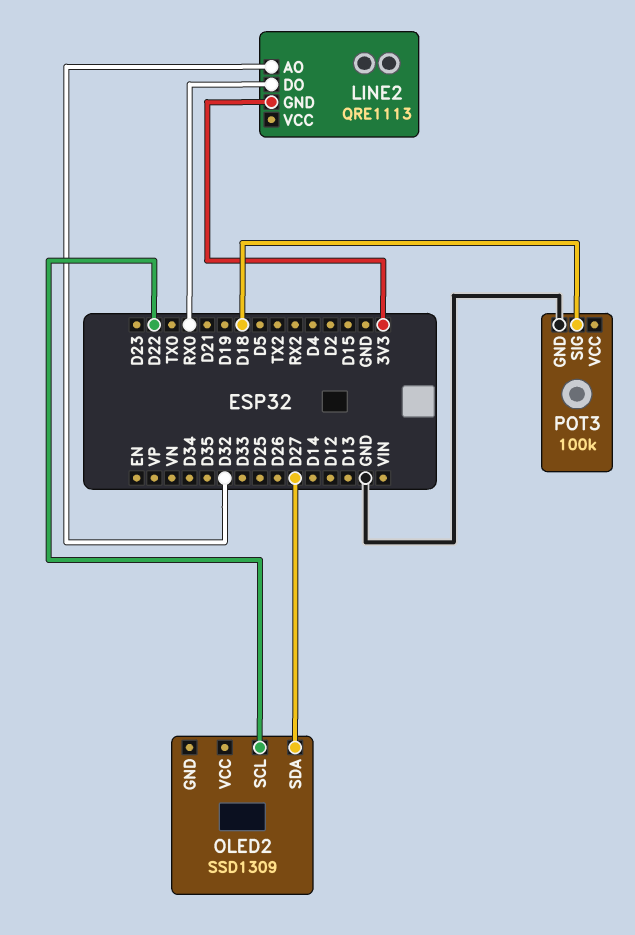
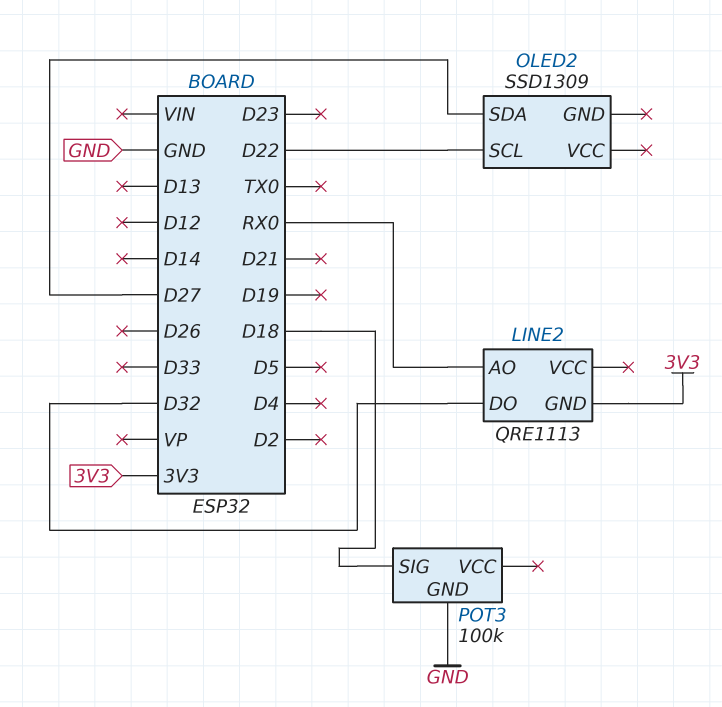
LINE2 pin AO: D32 -> RX0
LINE2 pin DO: RX0 -> D32

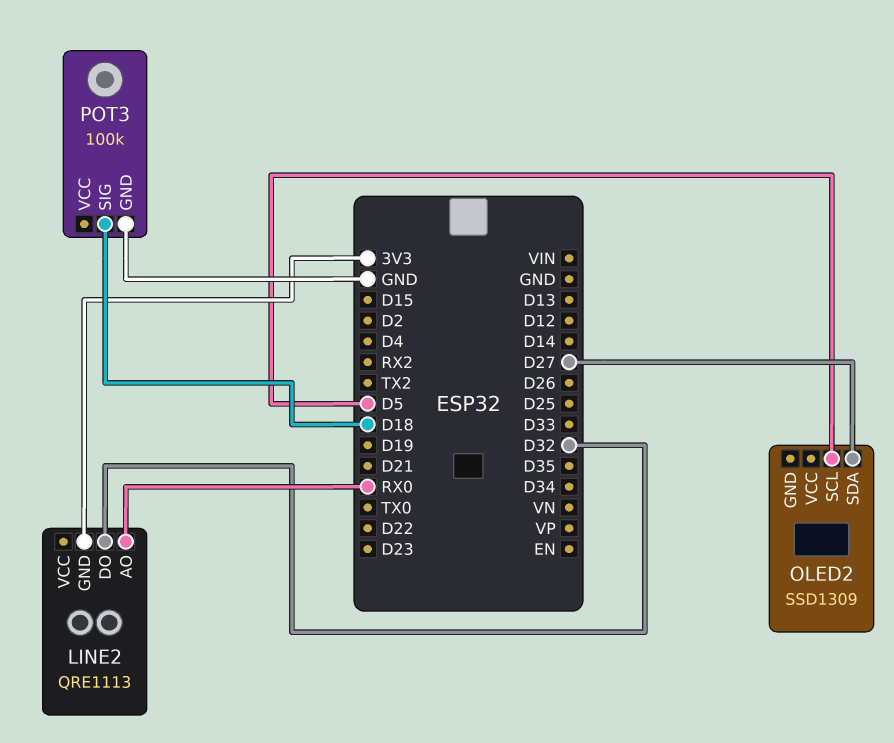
OLED2 pin SCL: D22 -> D5

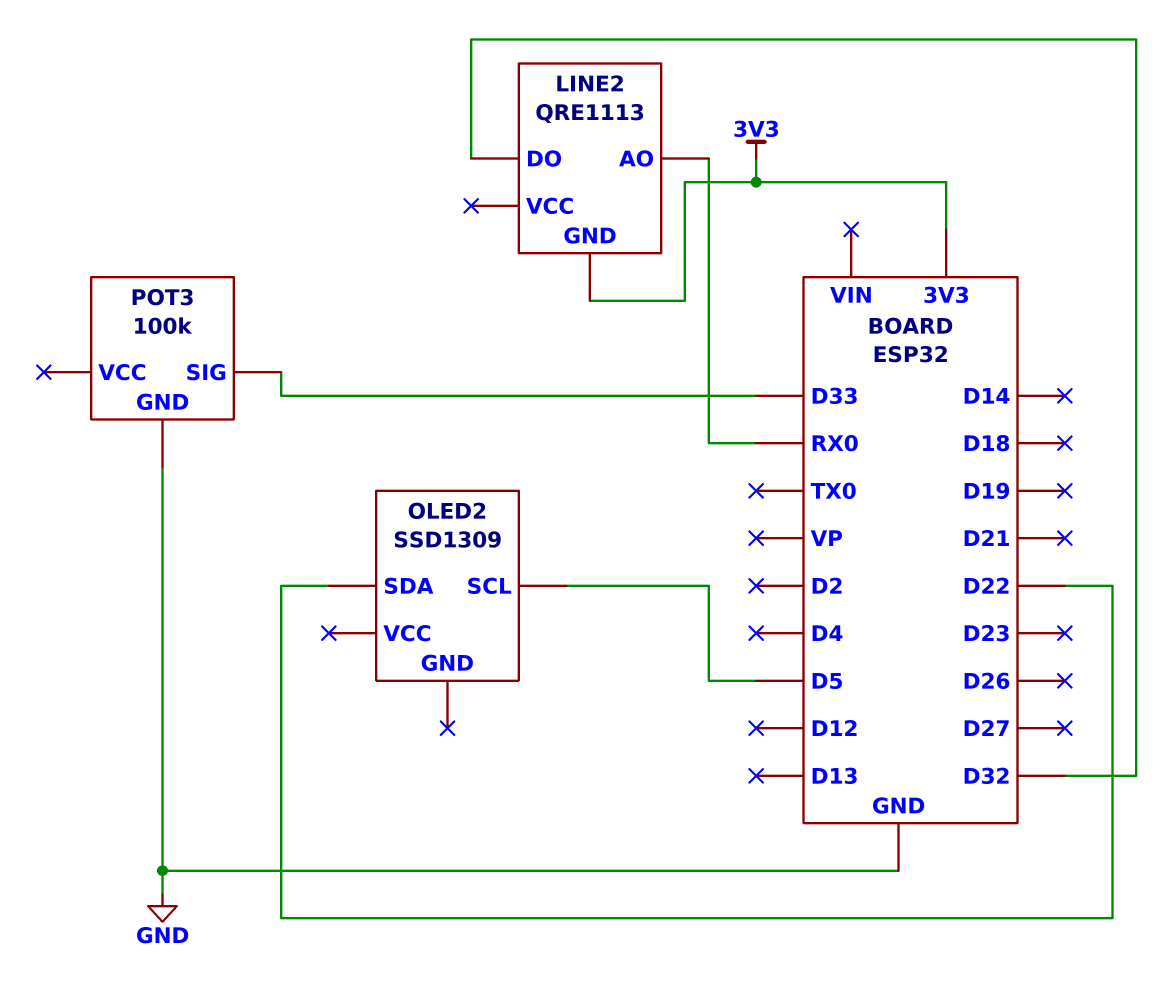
OLED2 pin SDA: D27 -> D22
POT3 pin SIG: D18 -> D33

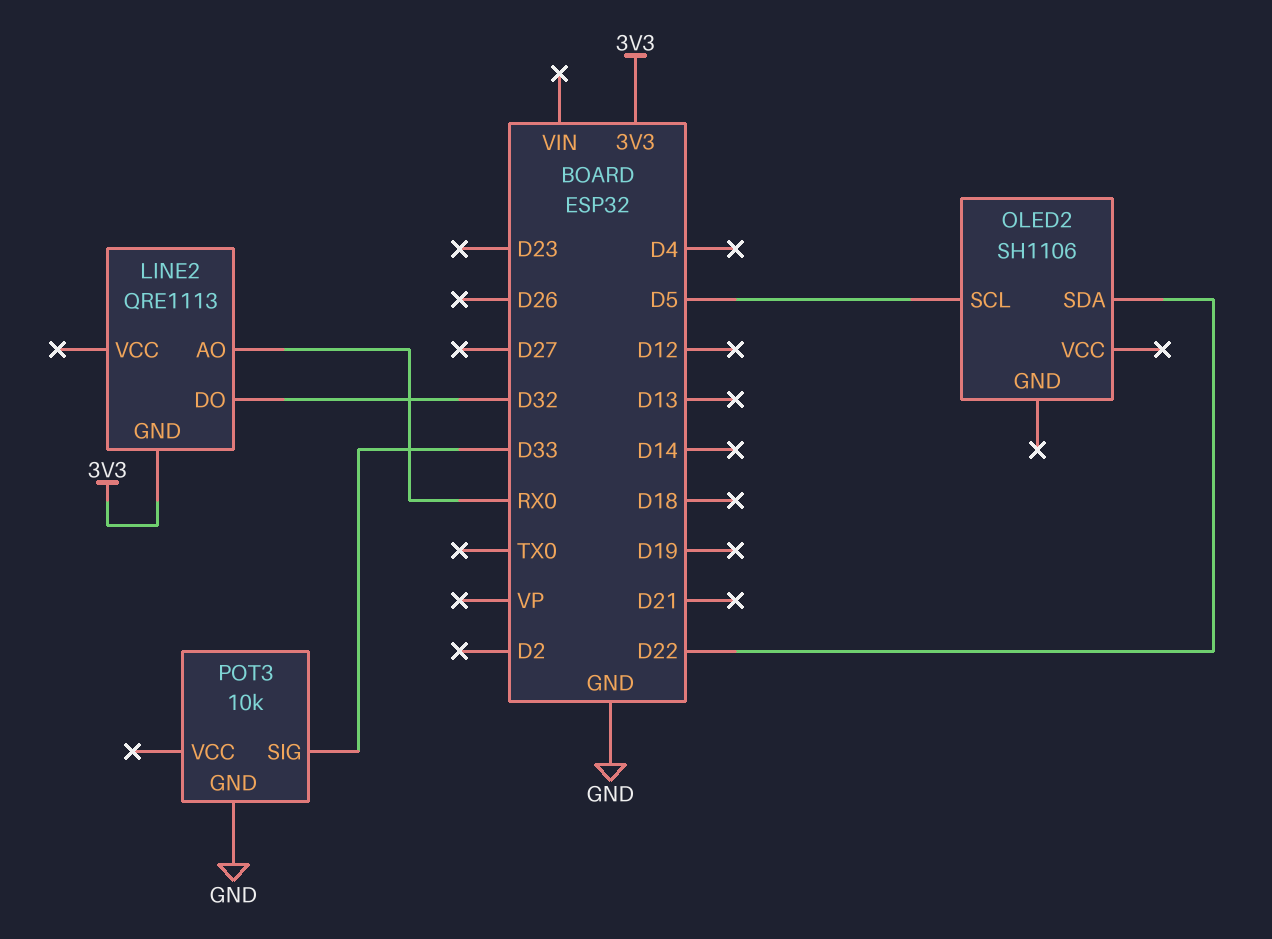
OLED2: SSD1309 -> SH1106
POT3: 100k -> 10k

